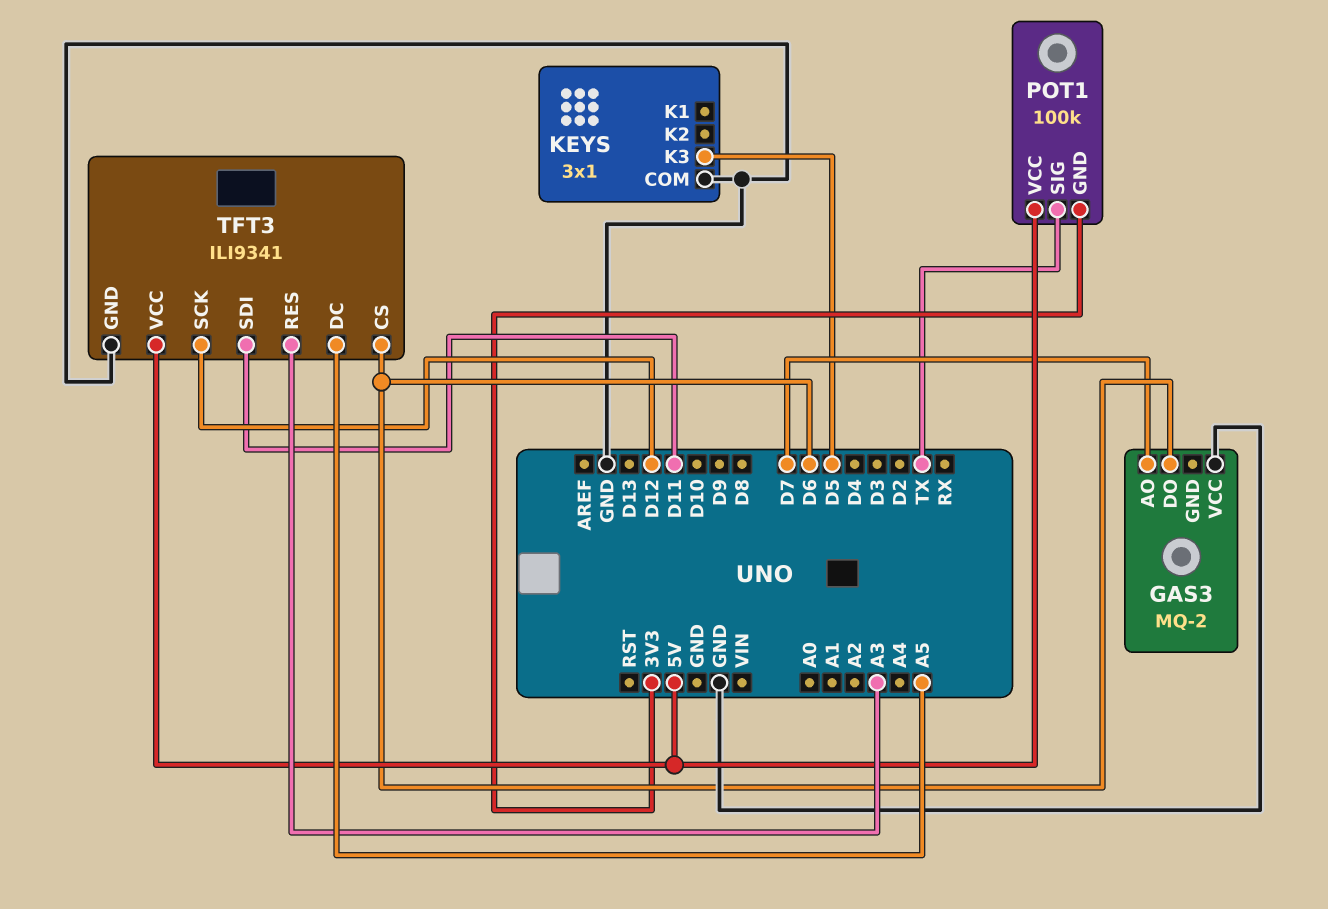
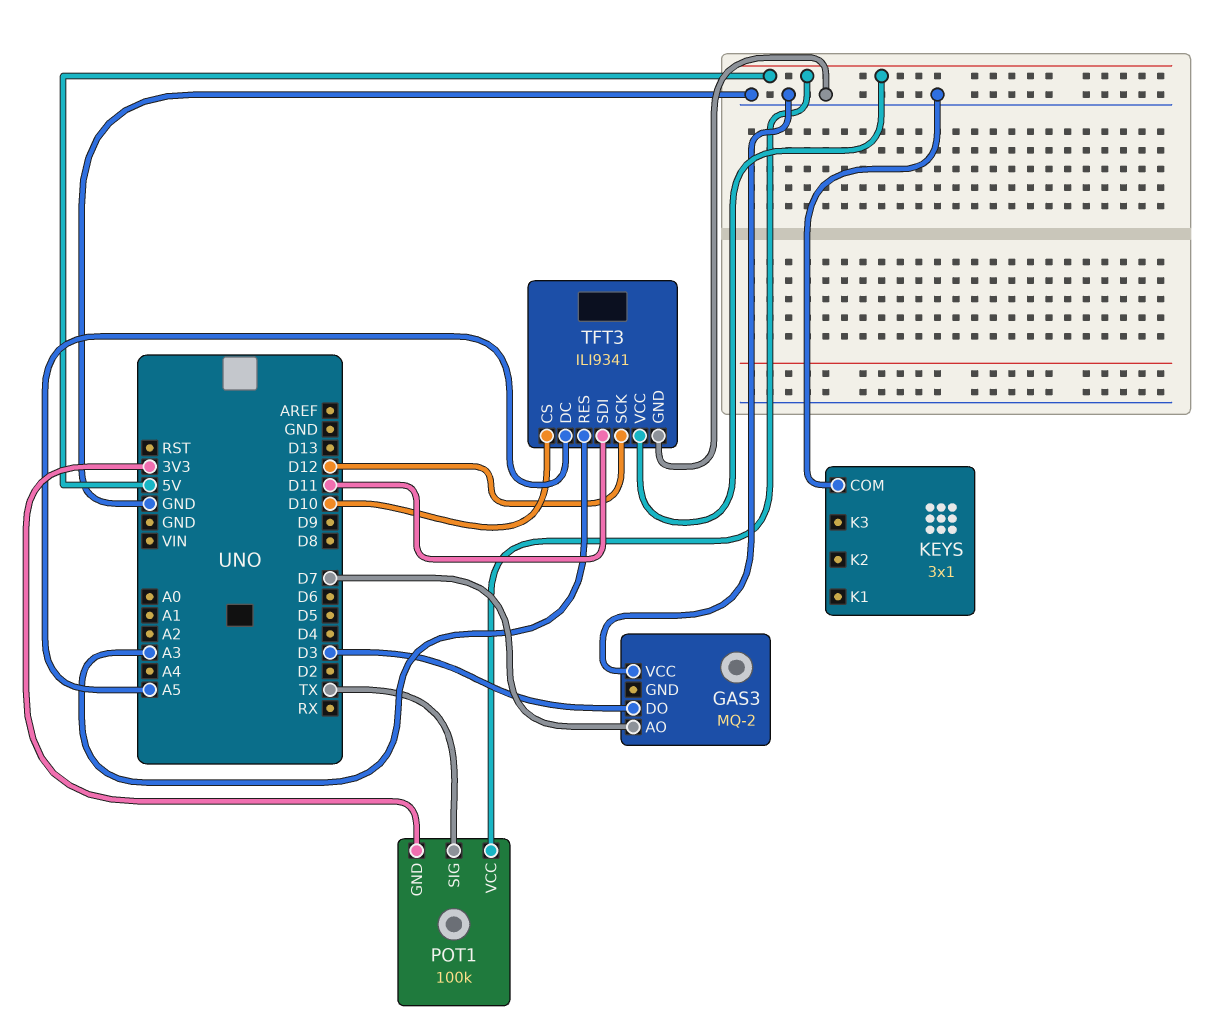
GAS3 pin DO: D6 -> D3
KEYS pin K3: D5 -> none
TFT3 pin CS: D6 -> D10

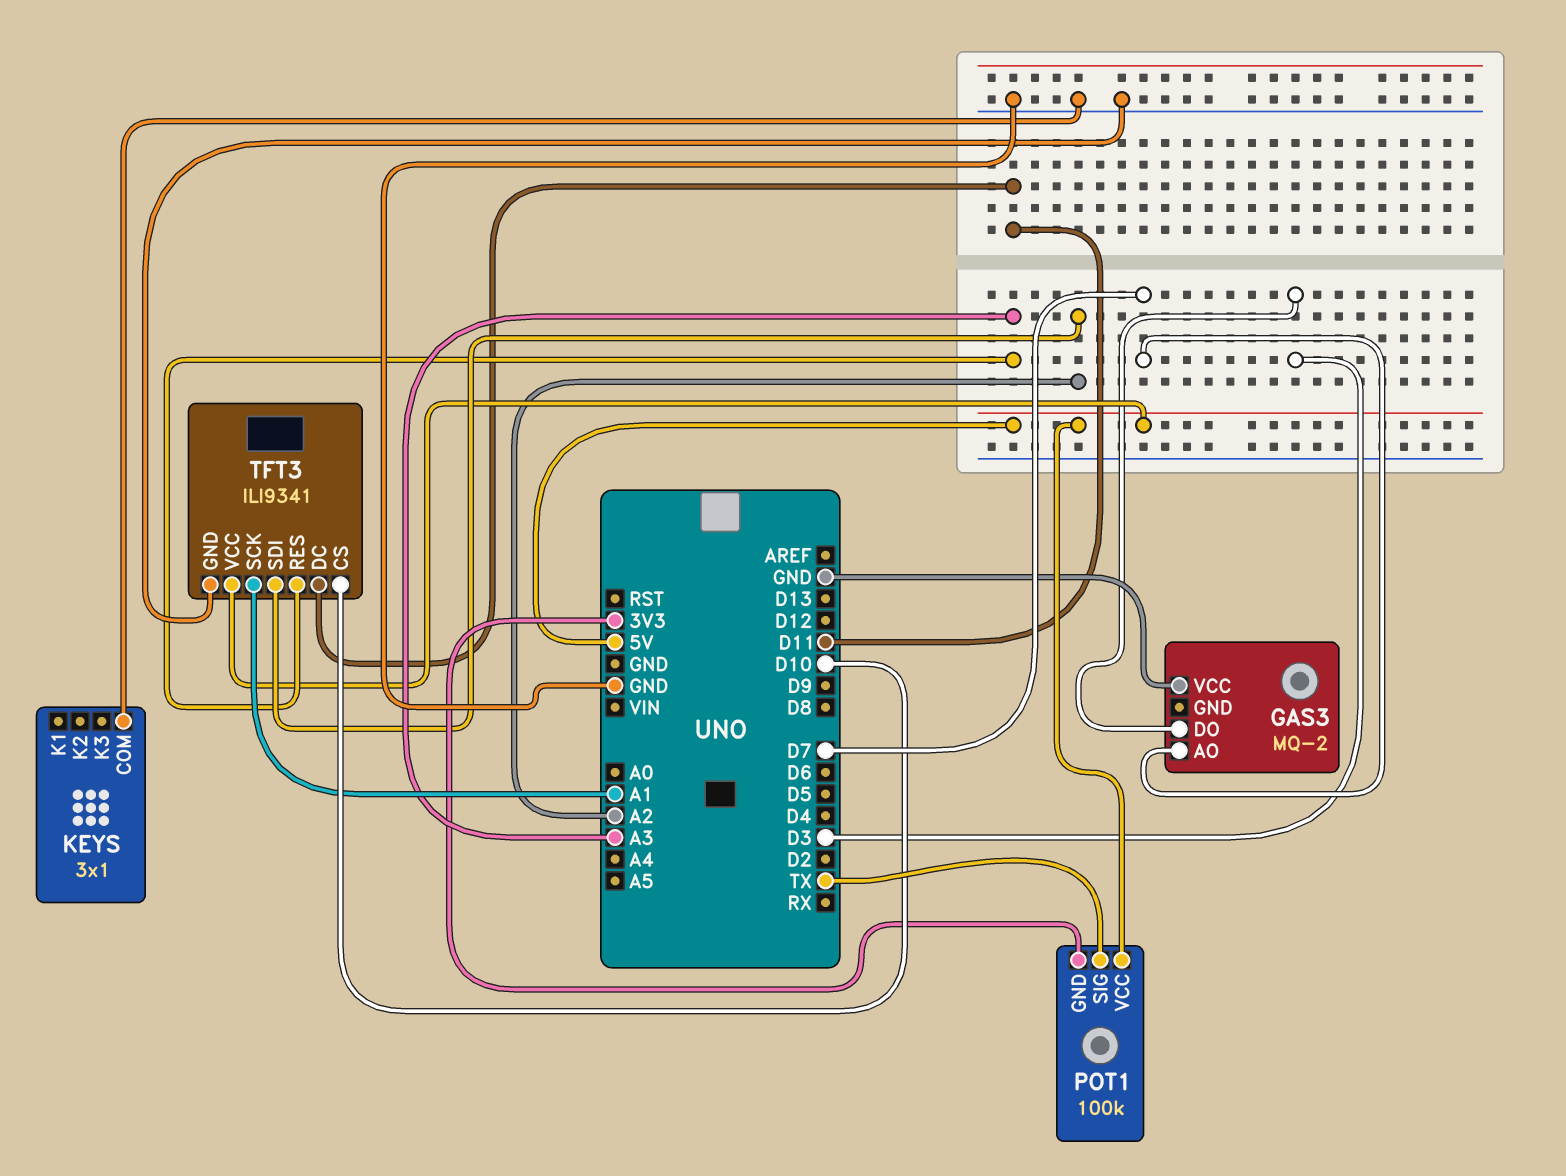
TFT3 pin DC: A5 -> D11
TFT3 pin SCK: D12 -> A1
TFT3 pin SDI: D11 -> A2

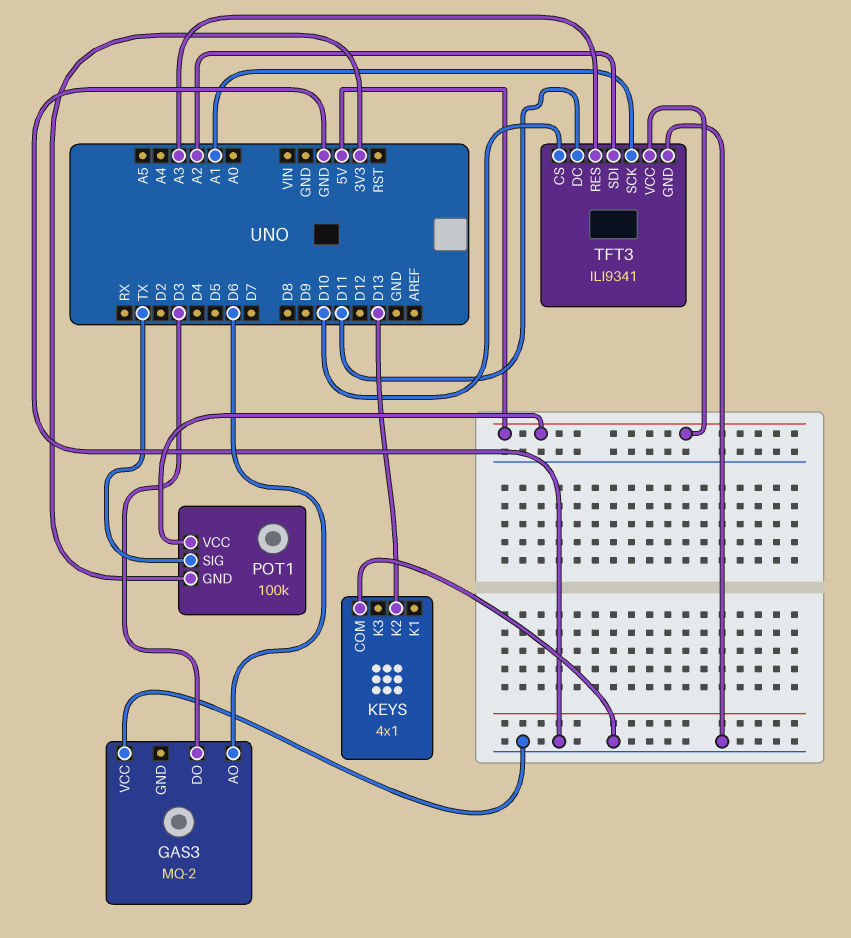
GAS3 pin AO: D7 -> D6
KEYS: 3x1 -> 4x1
KEYS pin K2: none -> D13

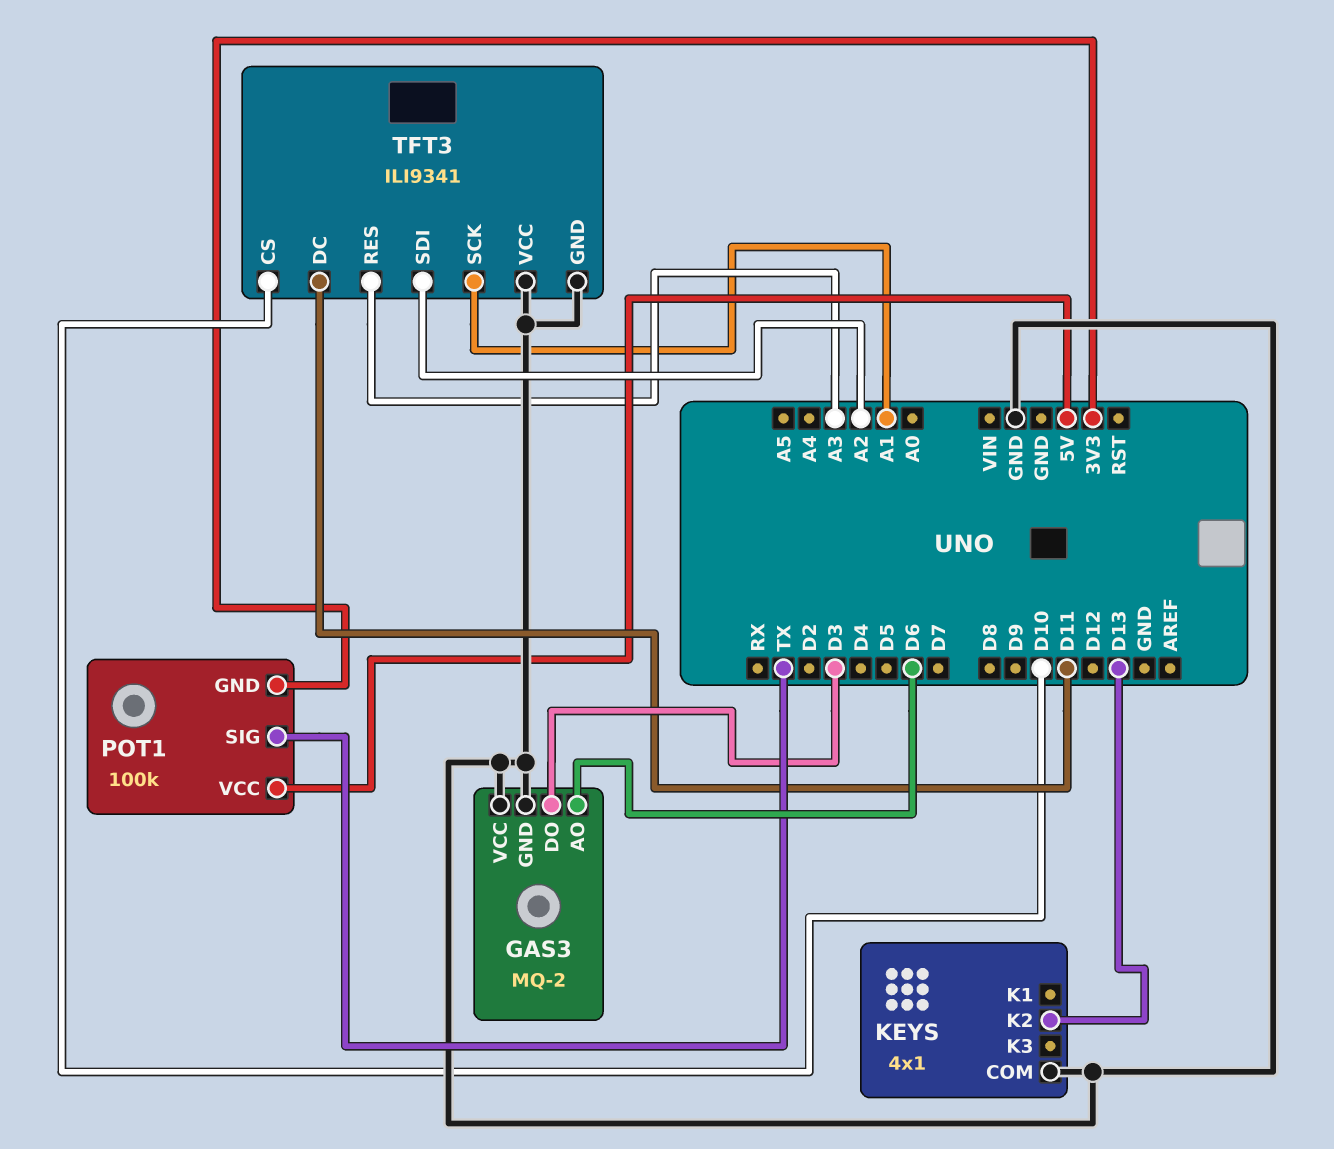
GAS3 pin GND: none -> GND
TFT3 pin VCC: 5V -> GND

